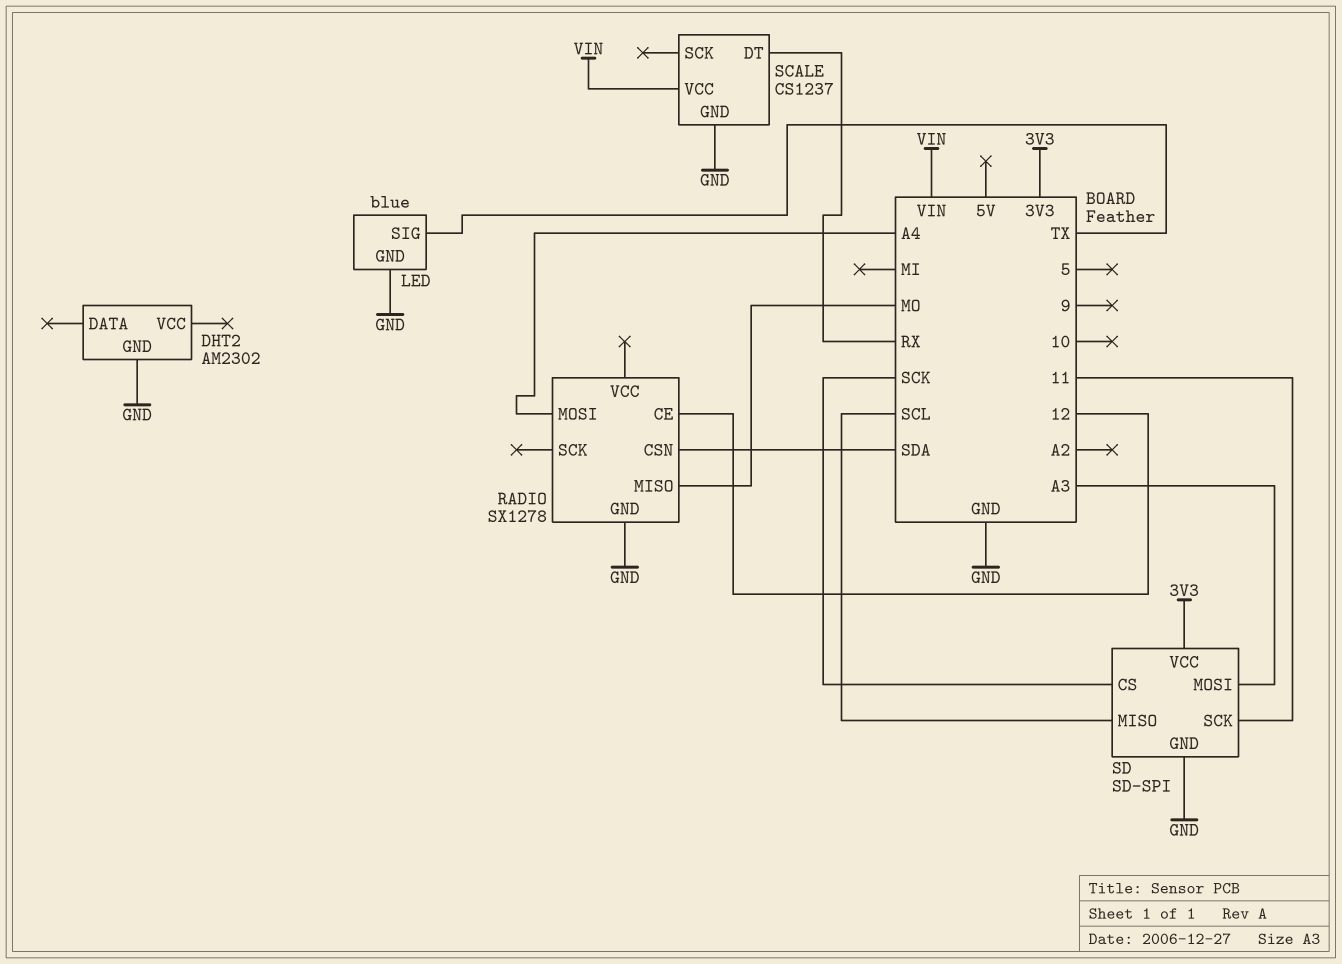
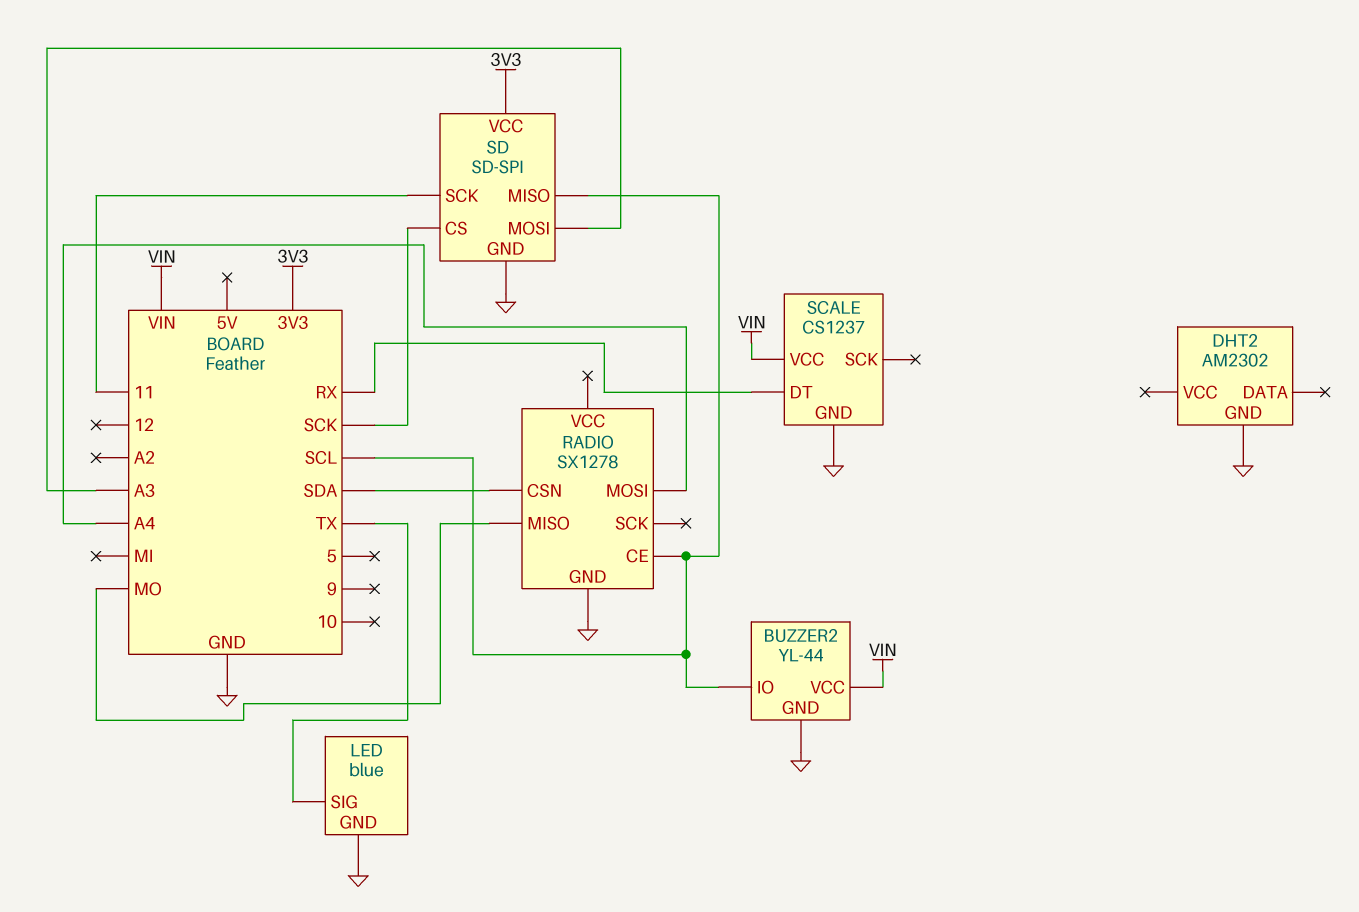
BUZZER2: none -> YL-44
BUZZER2 pin GND: none -> GND
BUZZER2 pin IO: none -> SCL
BUZZER2 pin VCC: none -> VIN
RADIO pin CE: 12 -> SCL

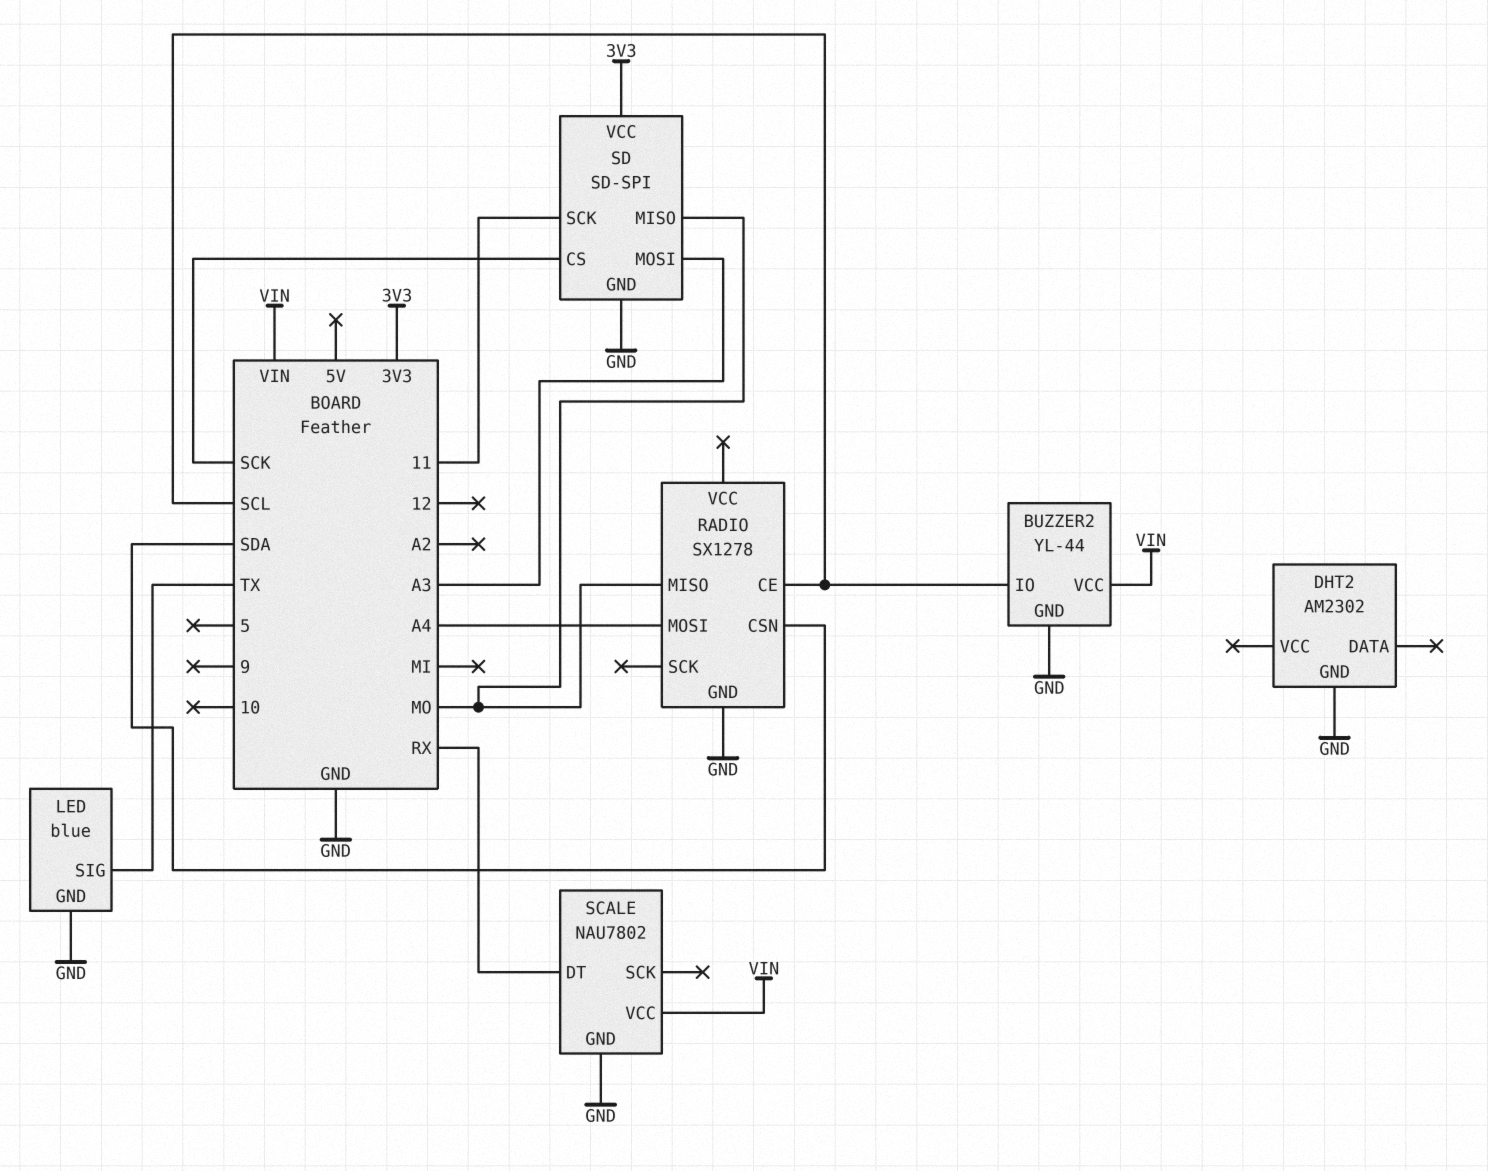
SCALE: CS1237 -> NAU7802
SD pin MISO: SCL -> MO

